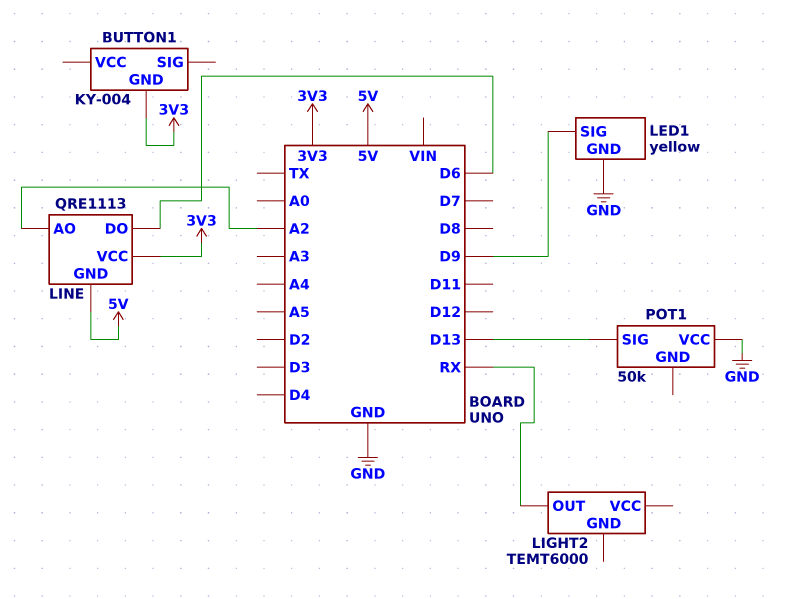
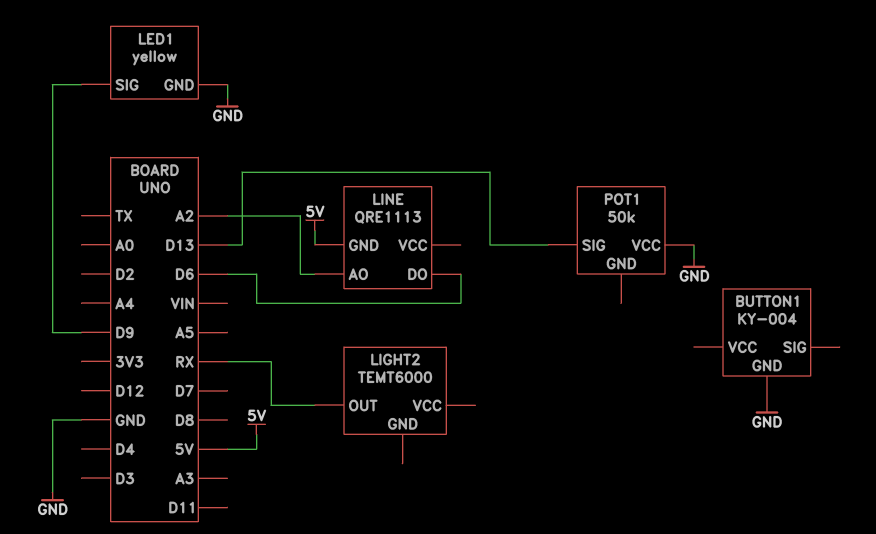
BUTTON1 pin GND: 3V3 -> GND
LINE pin VCC: 3V3 -> none

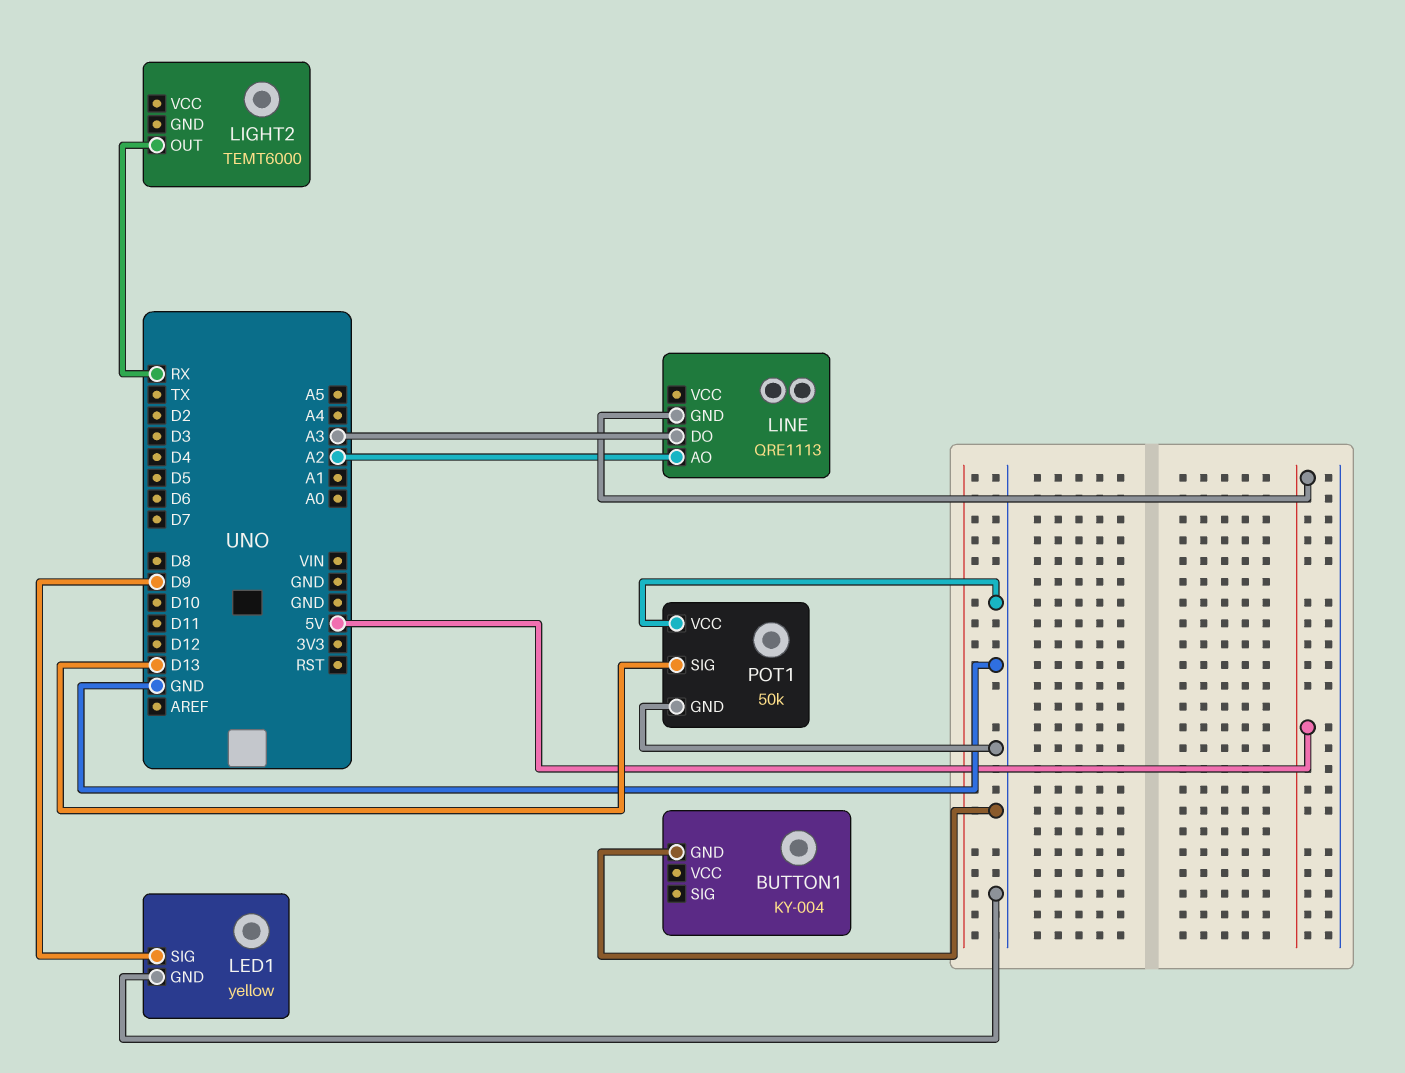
LINE pin DO: D6 -> A3
POT1 pin GND: none -> GND

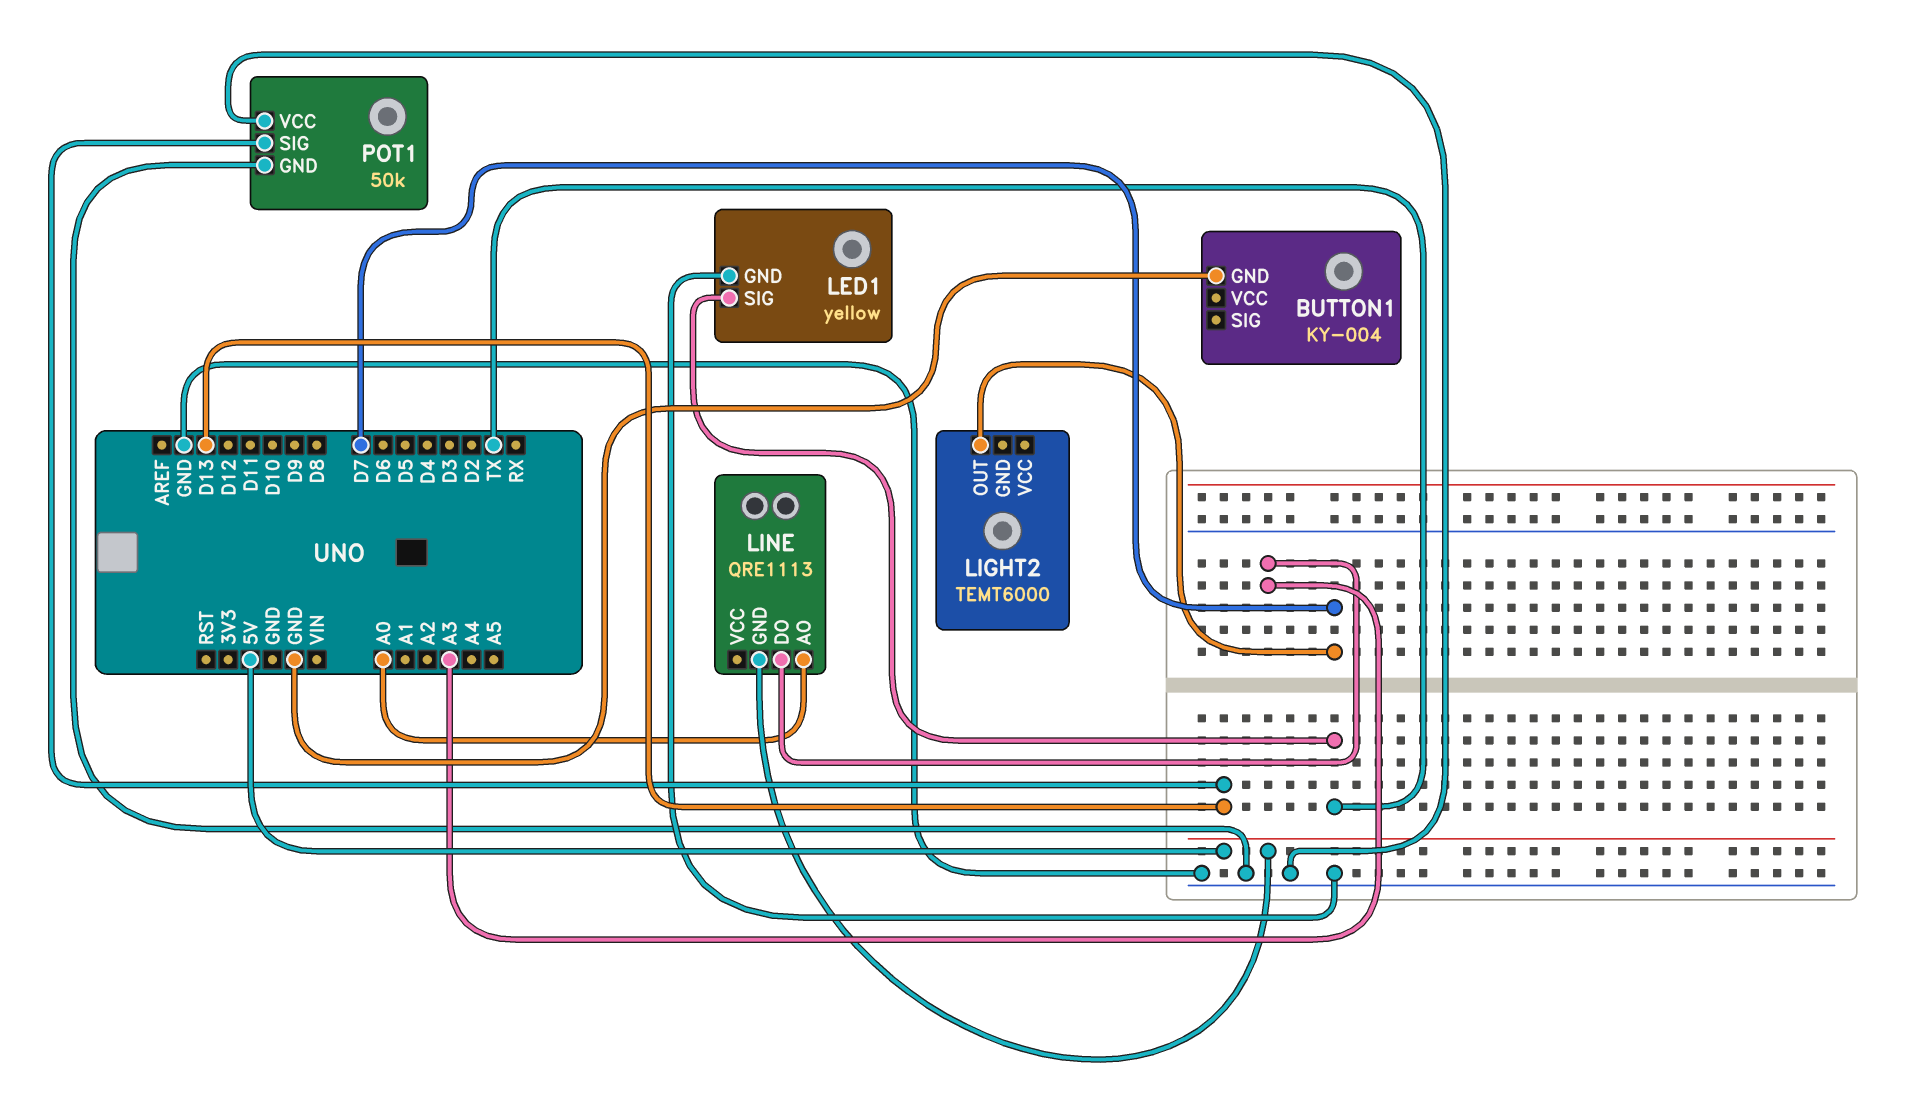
LED1 pin SIG: D9 -> TX
LIGHT2 pin OUT: RX -> D7
LINE pin AO: A2 -> A0

